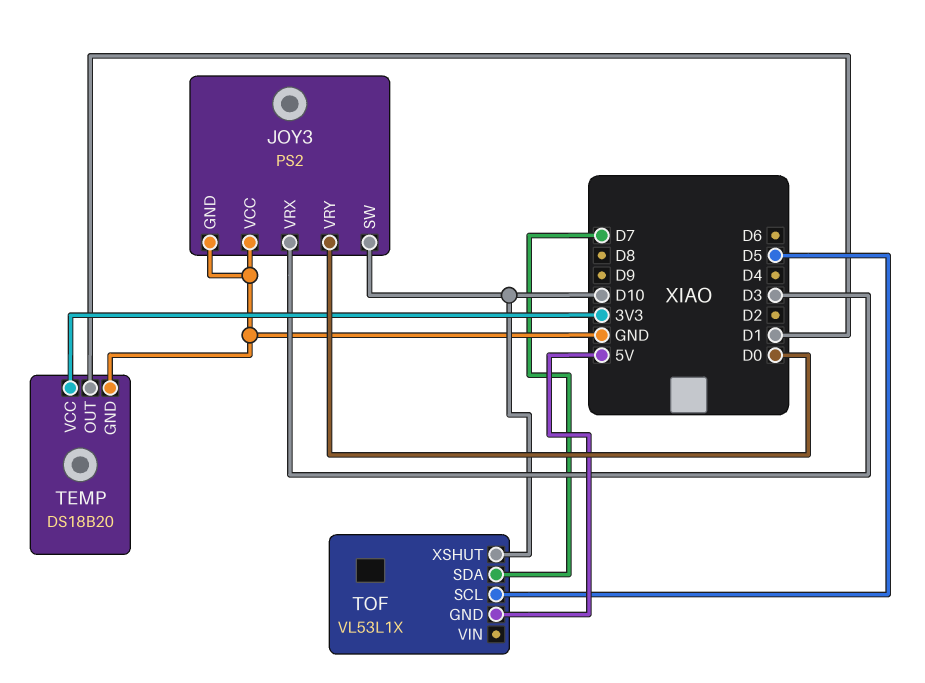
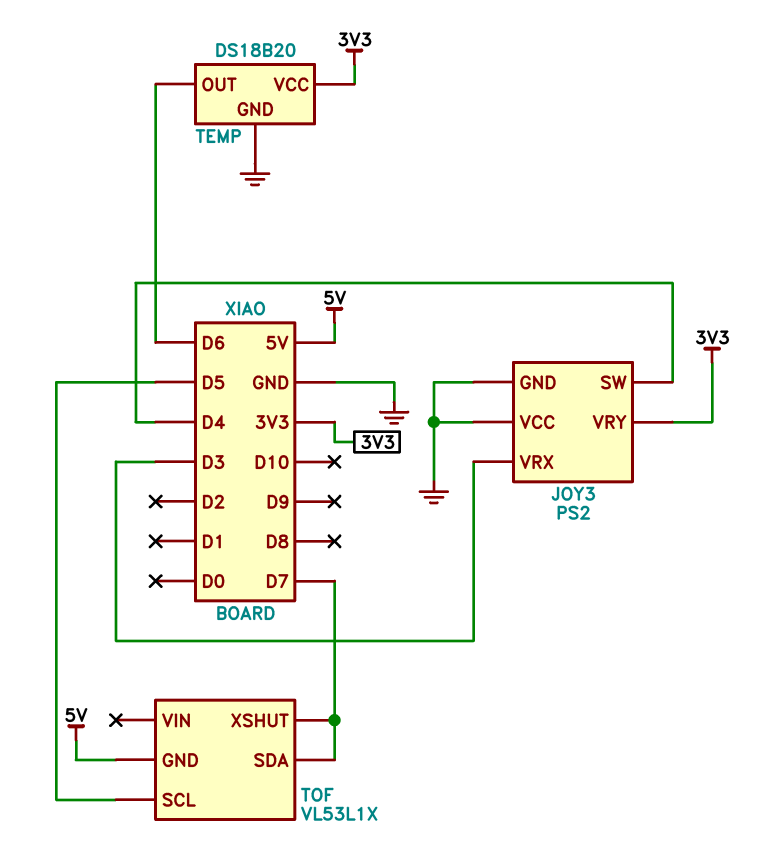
JOY3 pin SW: D10 -> D4
JOY3 pin VRY: D0 -> 3V3
TEMP pin OUT: D1 -> D6
TOF pin XSHUT: D10 -> D7

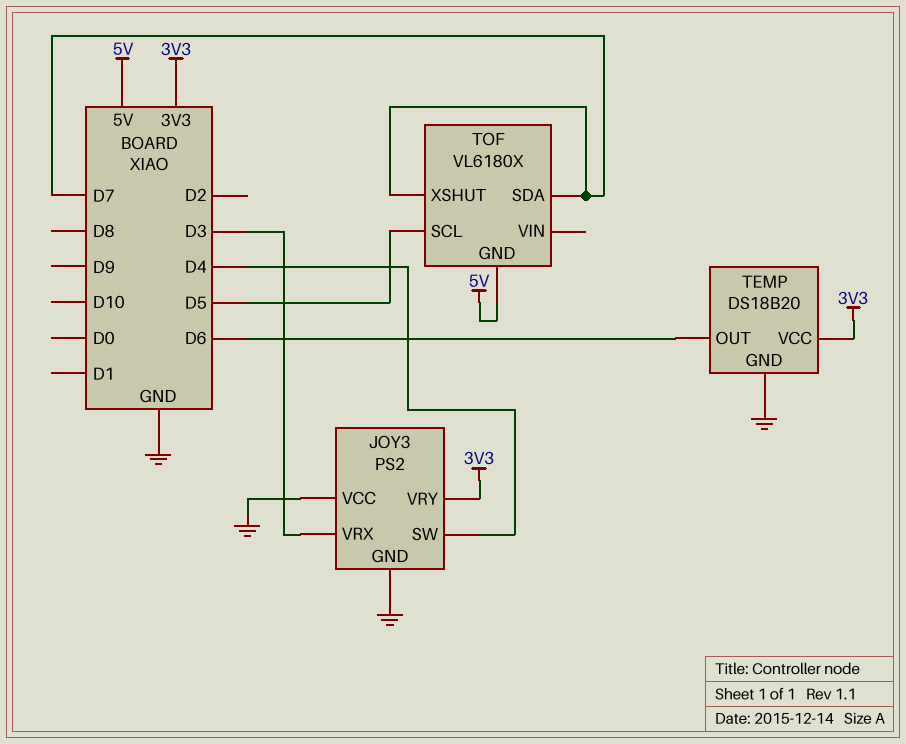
TOF: VL53L1X -> VL6180X

